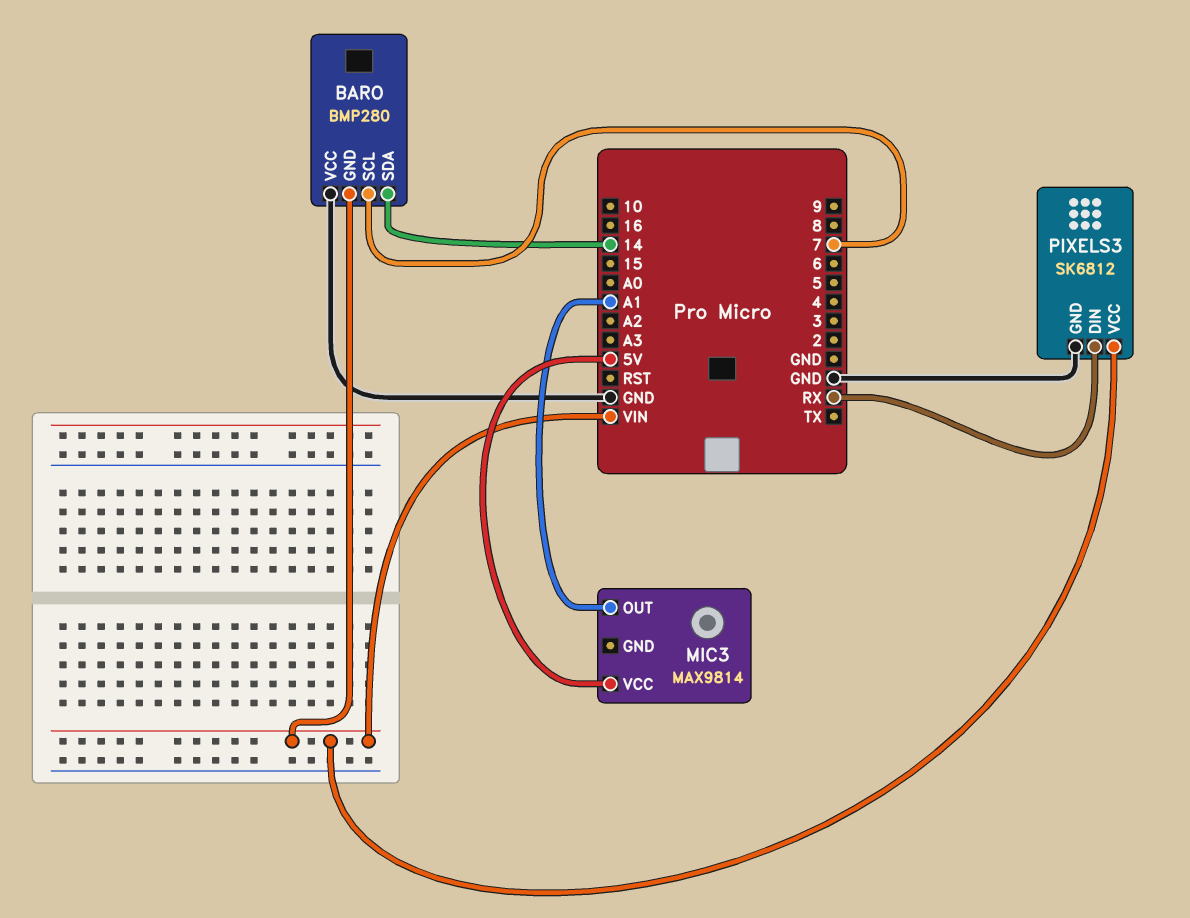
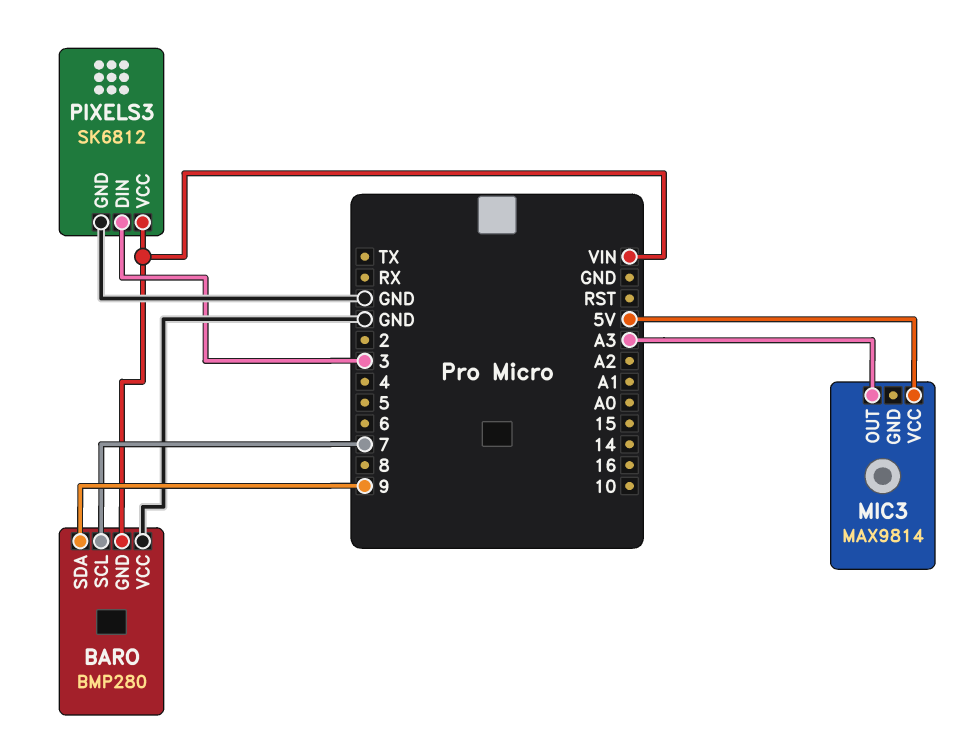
BARO pin SDA: 14 -> 9
MIC3 pin OUT: A1 -> A3
PIXELS3 pin DIN: RX -> 3

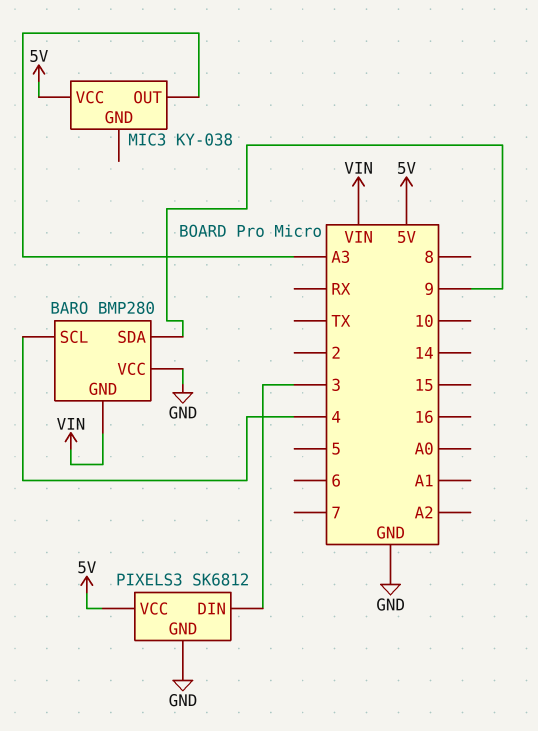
BARO pin SCL: 7 -> 4
MIC3: MAX9814 -> KY-038
PIXELS3 pin VCC: VIN -> 5V

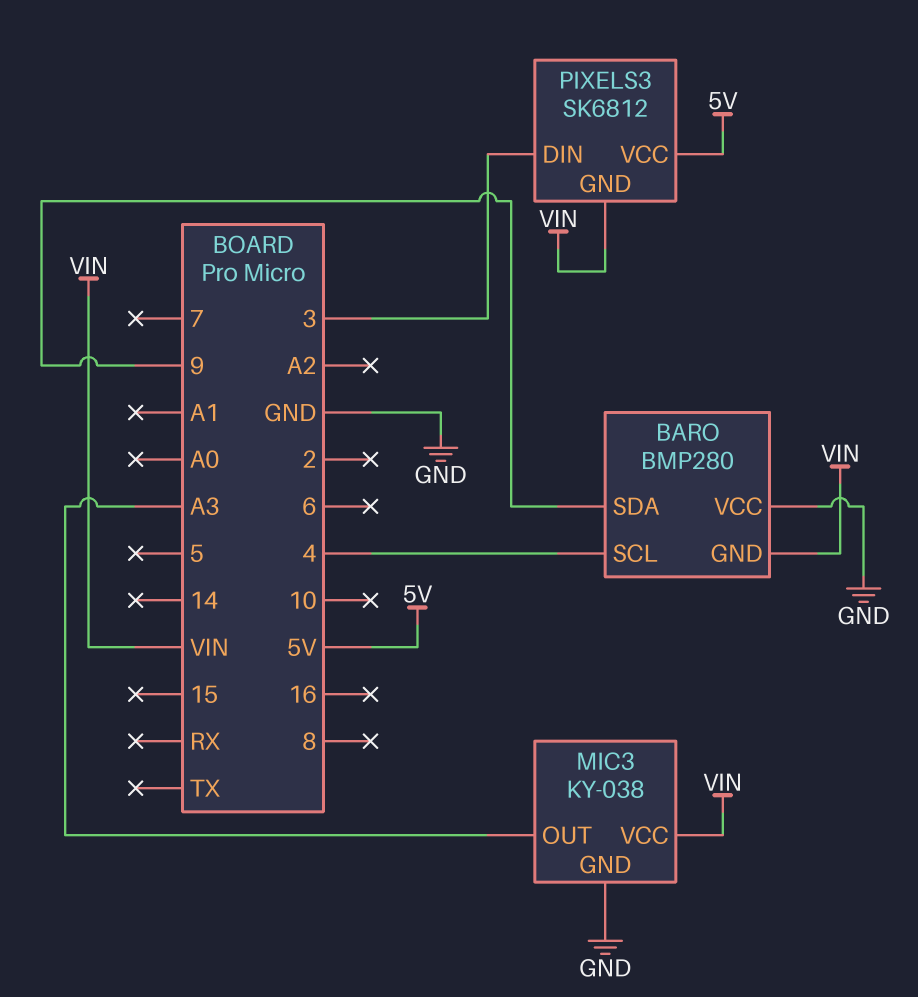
MIC3 pin GND: none -> GND
MIC3 pin VCC: 5V -> VIN
PIXELS3 pin GND: GND -> VIN

